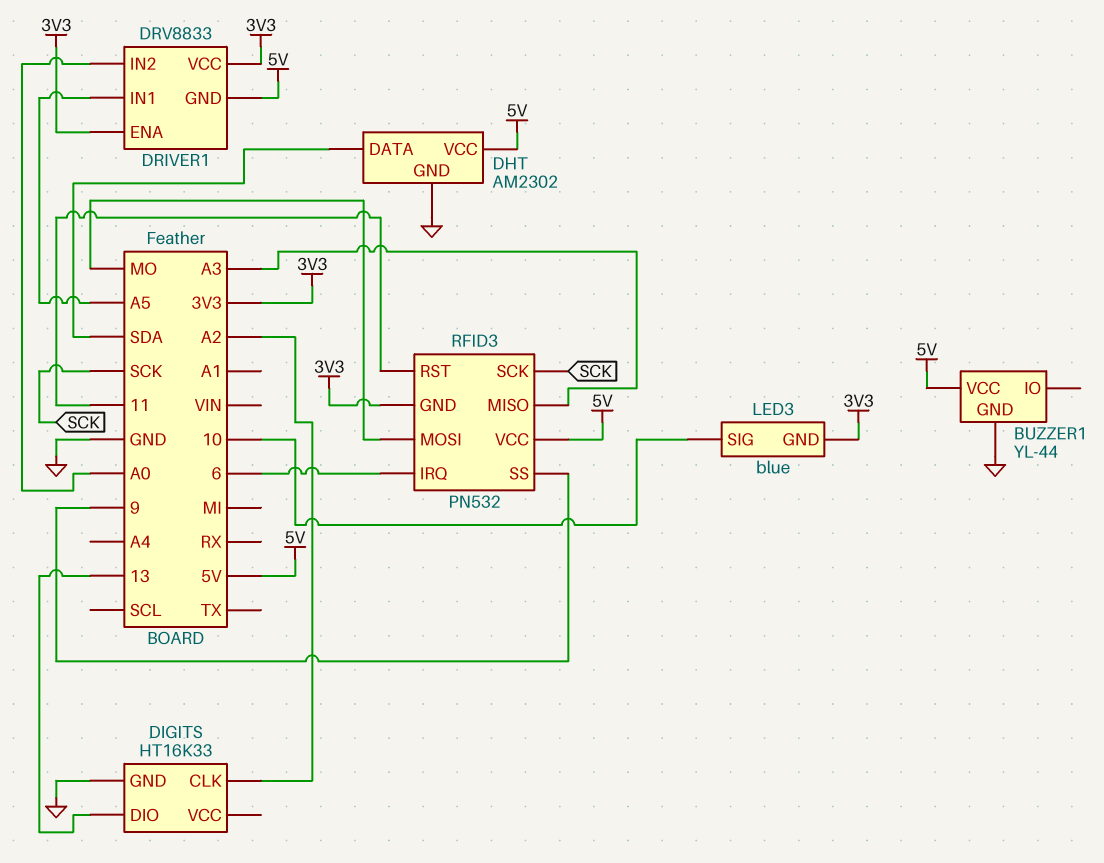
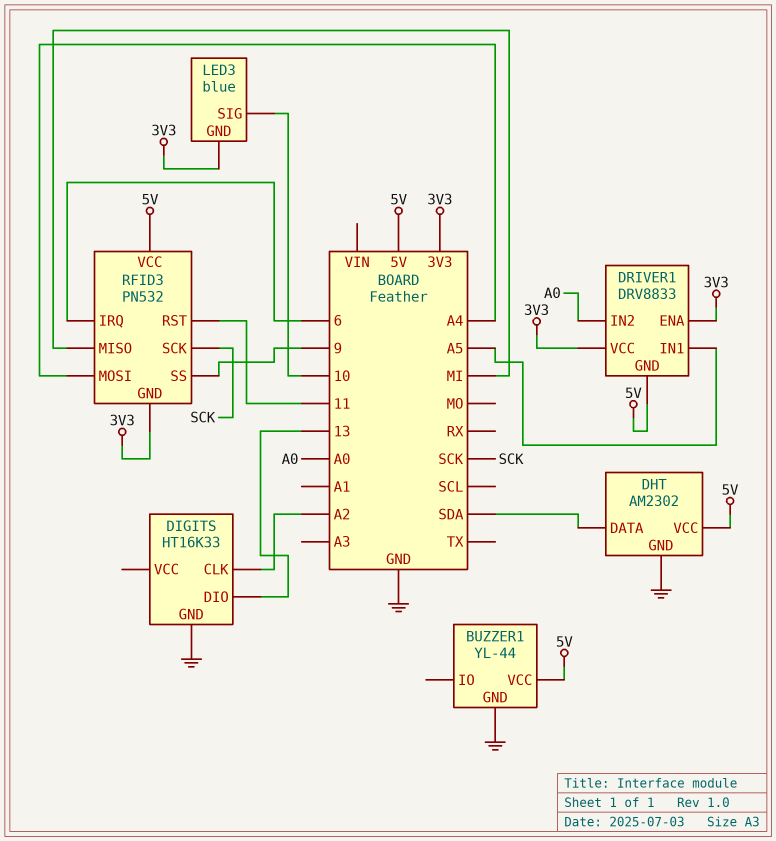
RFID3 pin MISO: A3 -> MI
RFID3 pin MOSI: MO -> A4

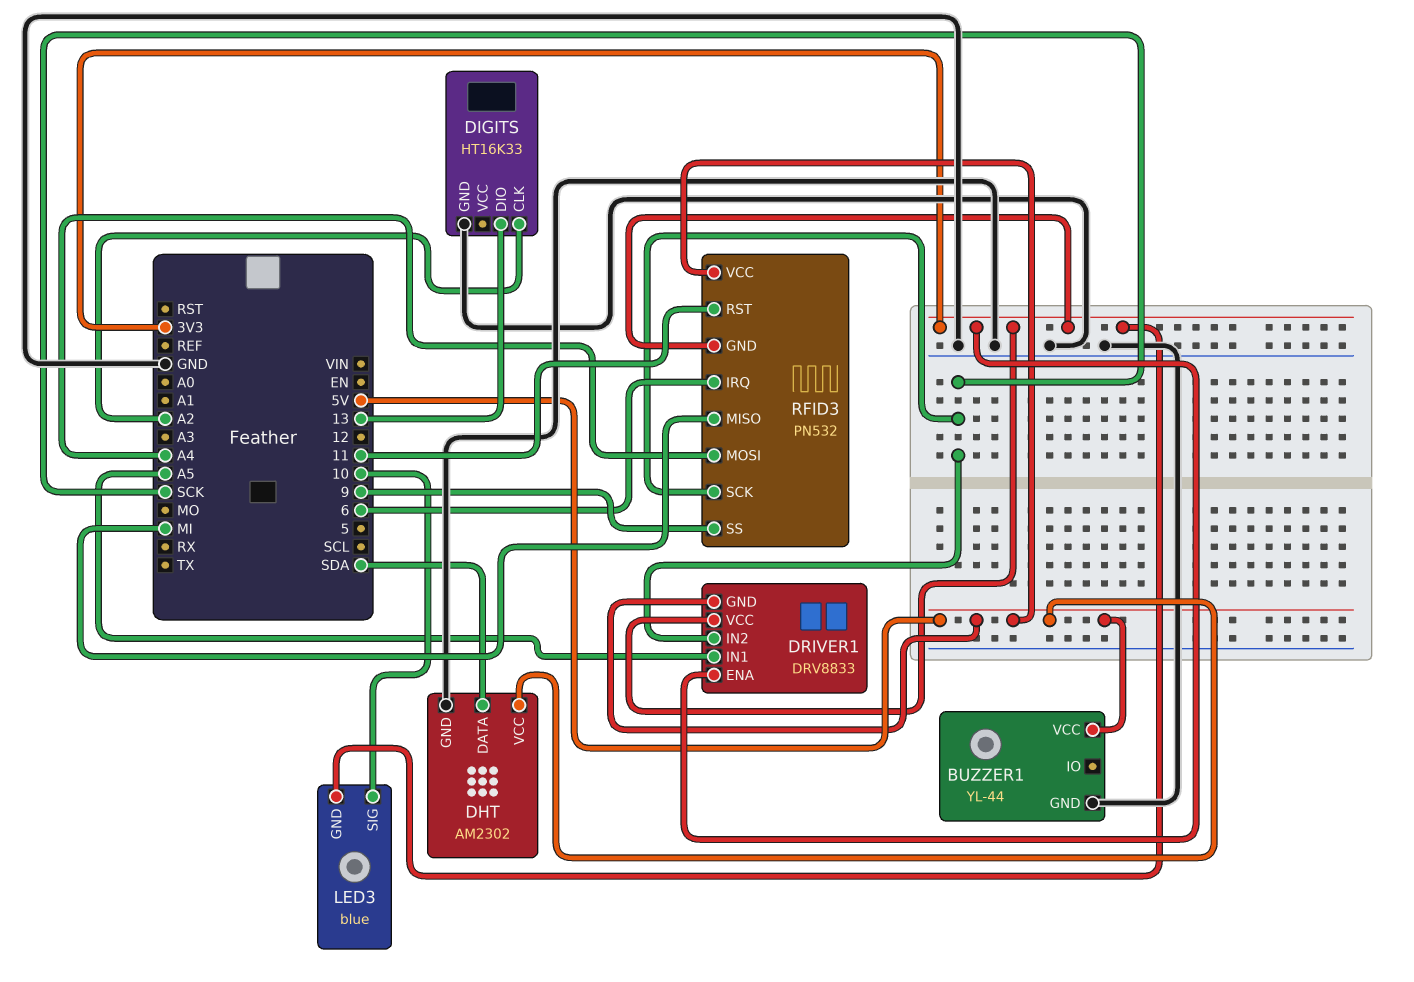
DRIVER1 pin IN2: A0 -> SCK

